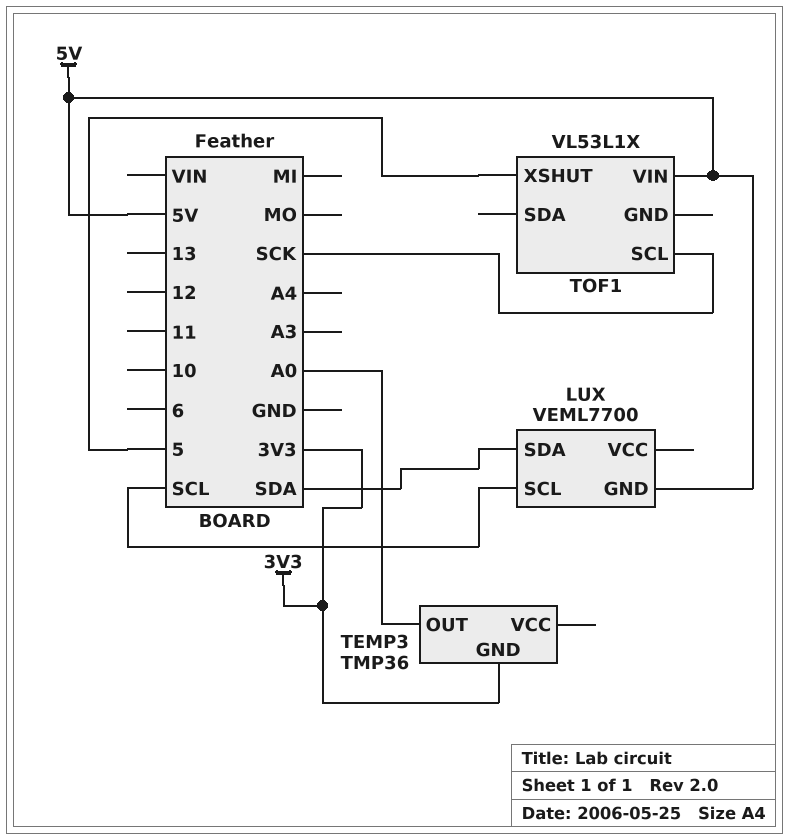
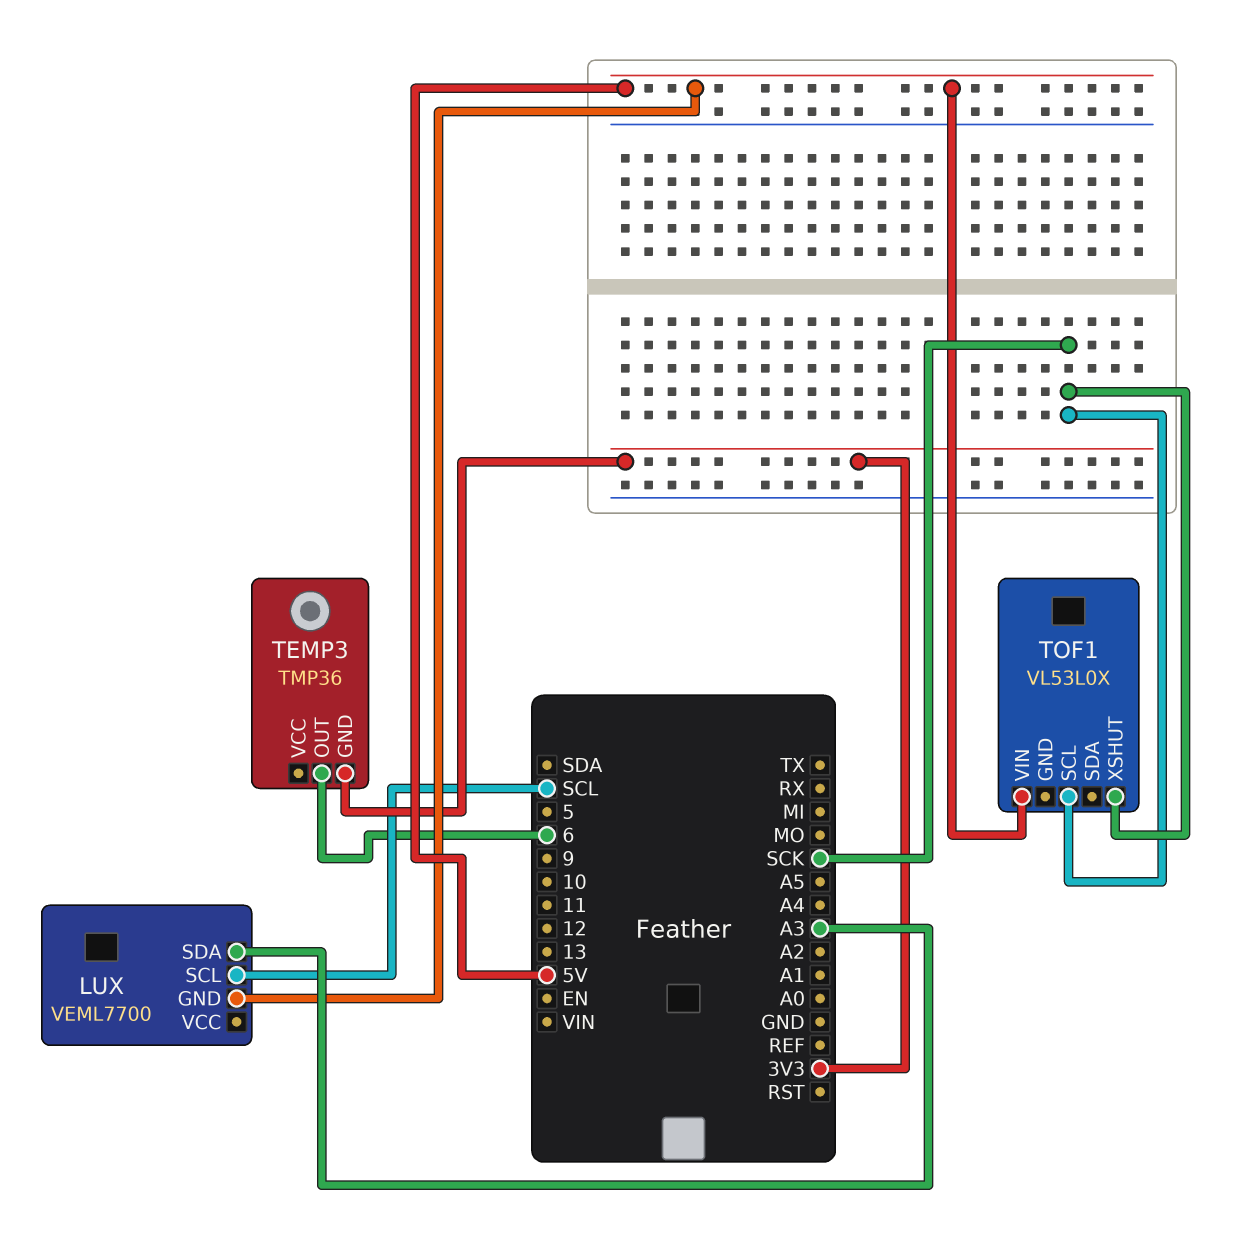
LUX pin SDA: SDA -> A3
TEMP3 pin OUT: A0 -> 6
TOF1: VL53L1X -> VL53L0X
TOF1 pin XSHUT: 5 -> SCK

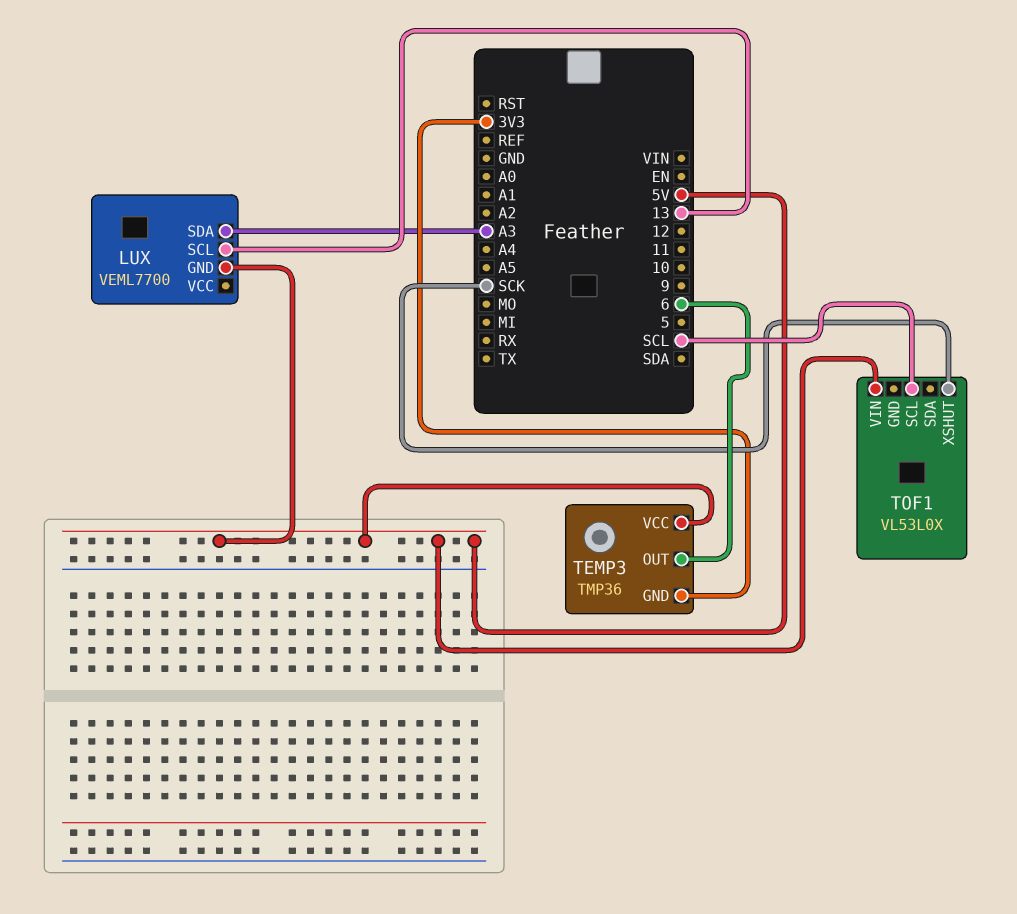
LUX pin SCL: SCL -> 13
TEMP3 pin VCC: none -> 5V
TOF1 pin SCL: SCK -> SCL

